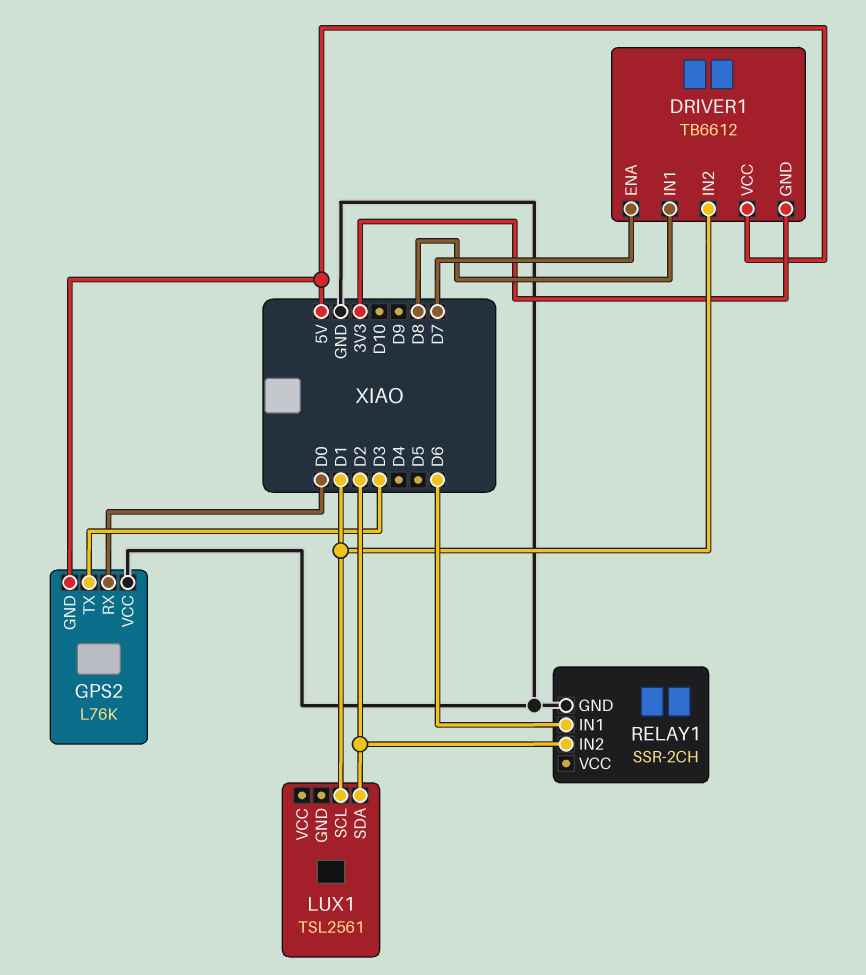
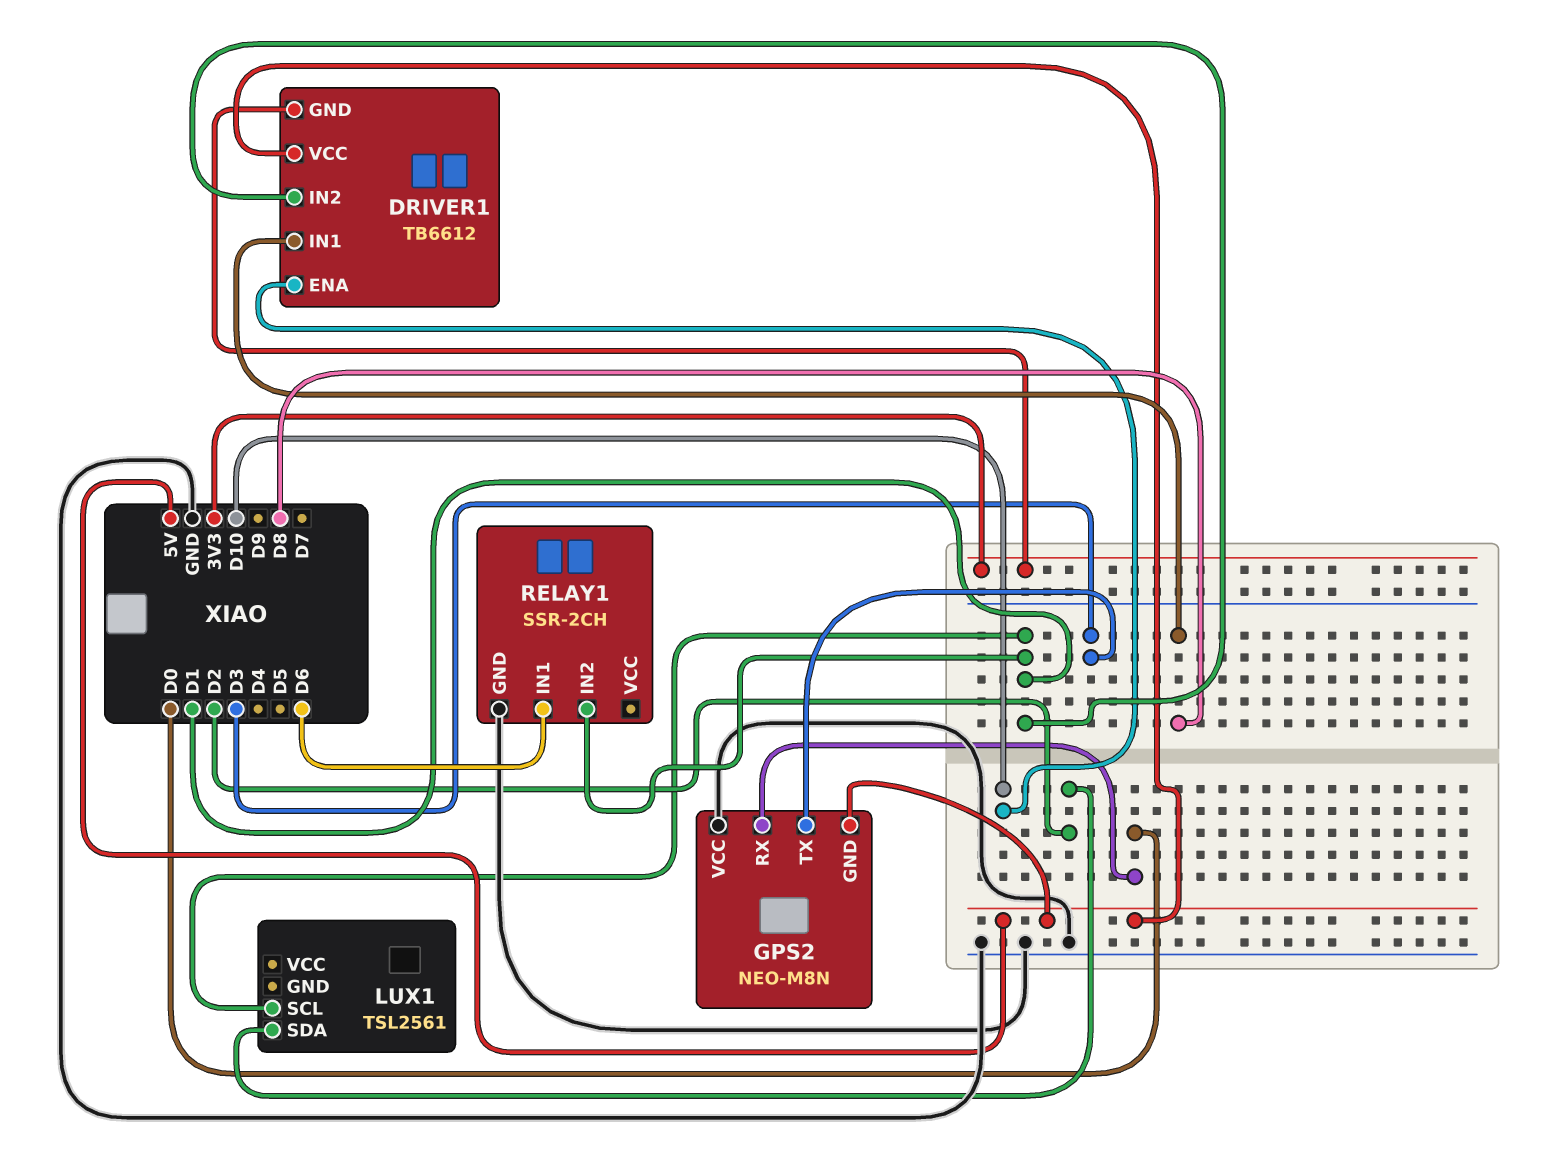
DRIVER1 pin ENA: D7 -> D10
GPS2: L76K -> NEO-M8N
RELAY1 pin IN2: D2 -> D1

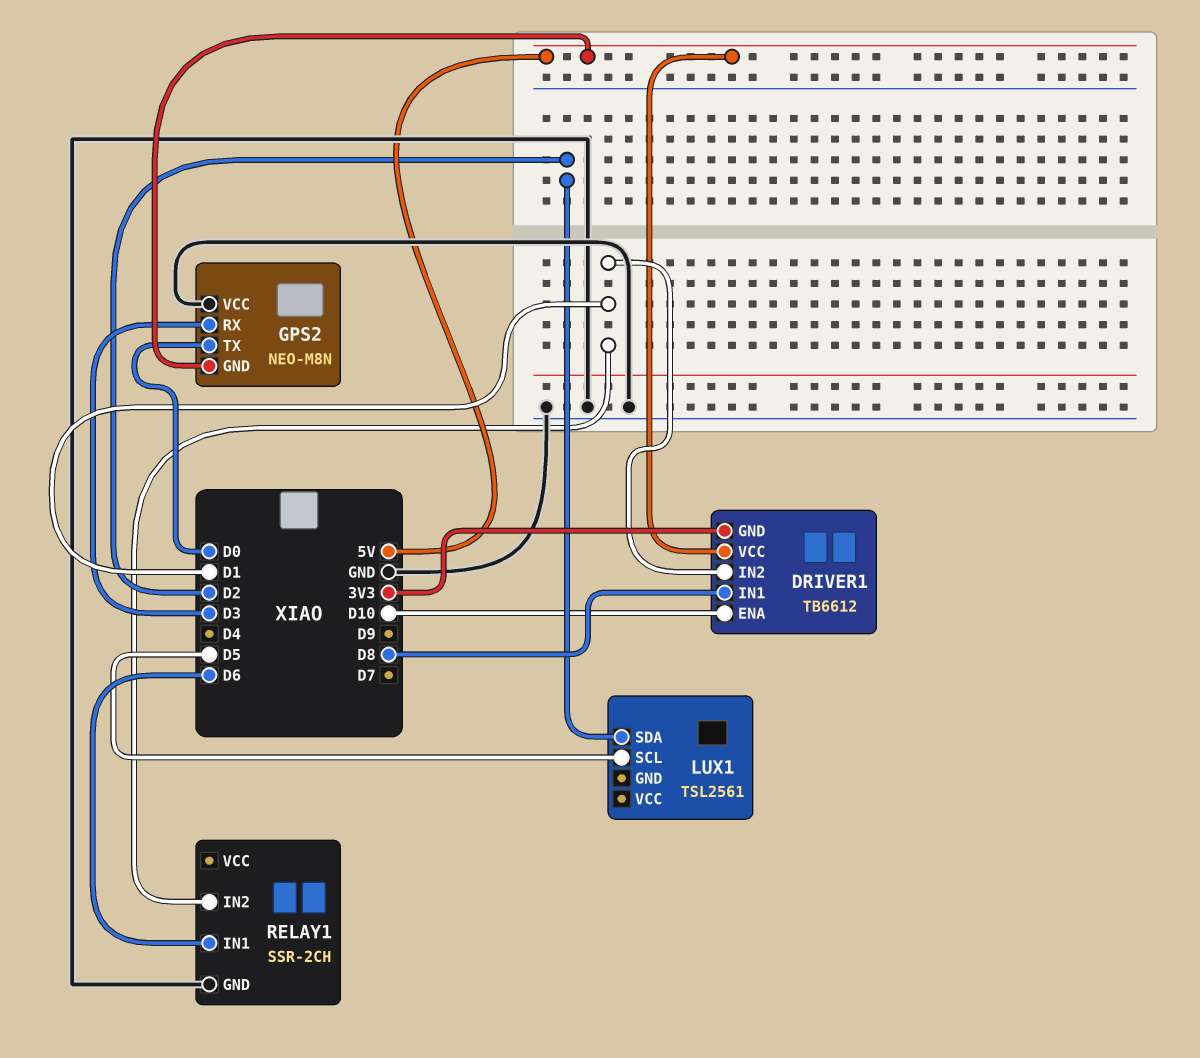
GPS2 pin RX: D0 -> D3
GPS2 pin TX: D3 -> D0
LUX1 pin SCL: D1 -> D5

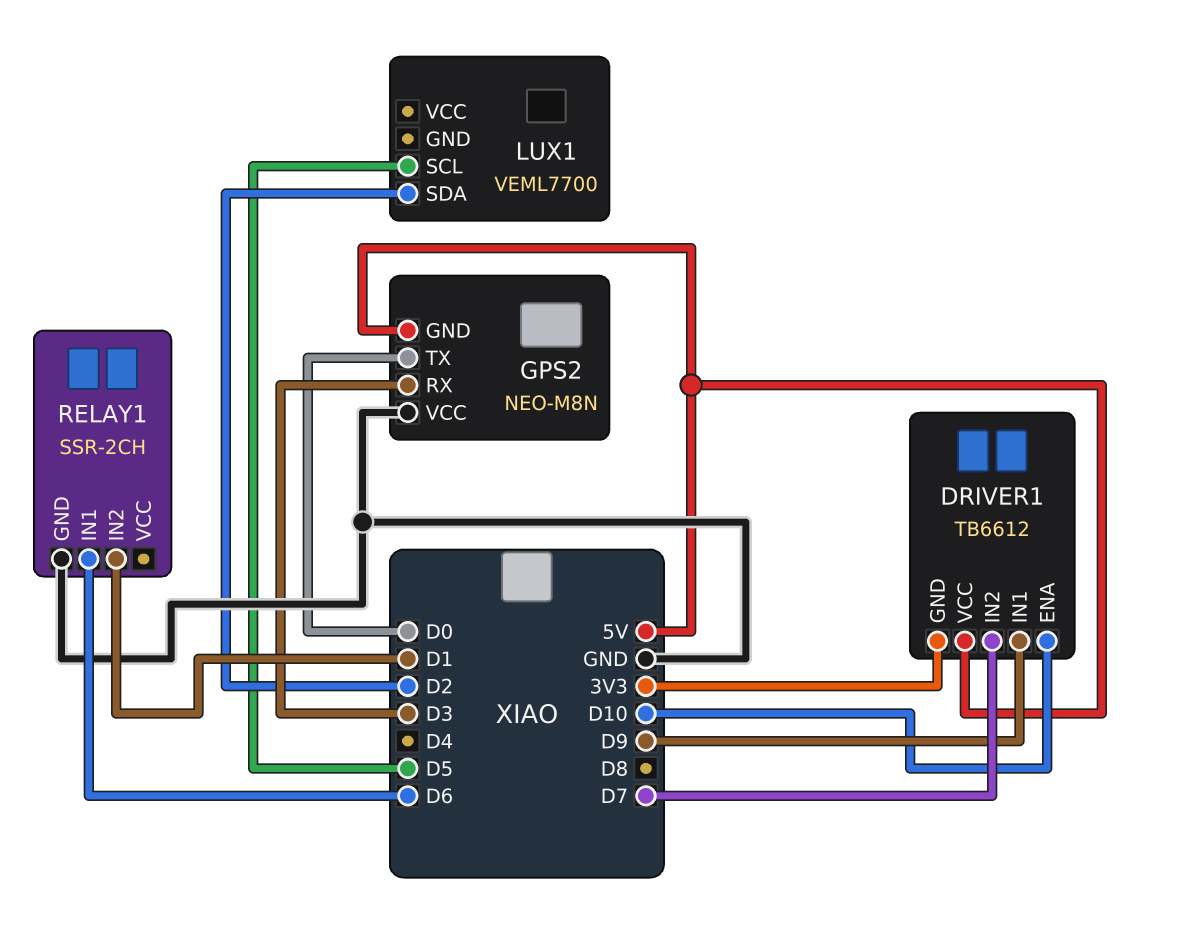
DRIVER1 pin IN1: D8 -> D9
DRIVER1 pin IN2: D1 -> D7
LUX1: TSL2561 -> VEML7700

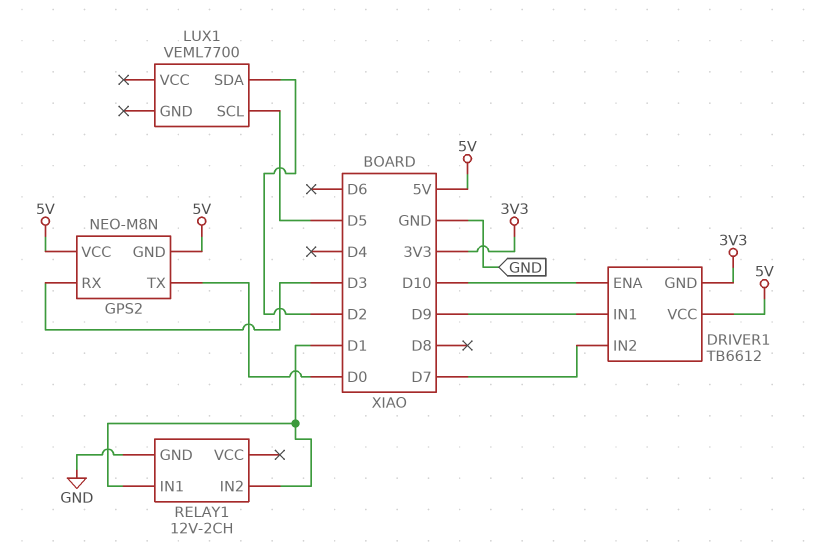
GPS2 pin VCC: GND -> 5V
RELAY1: SSR-2CH -> 12V-2CH
RELAY1 pin IN1: D6 -> D1

